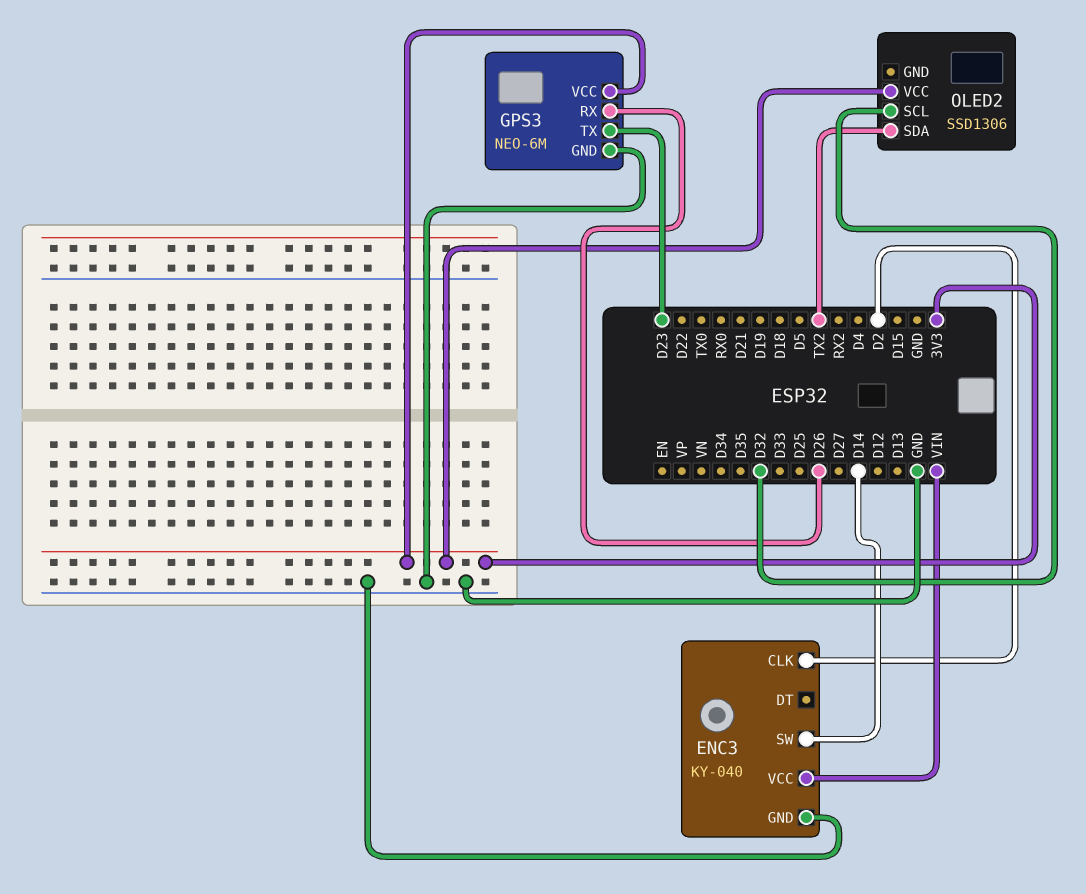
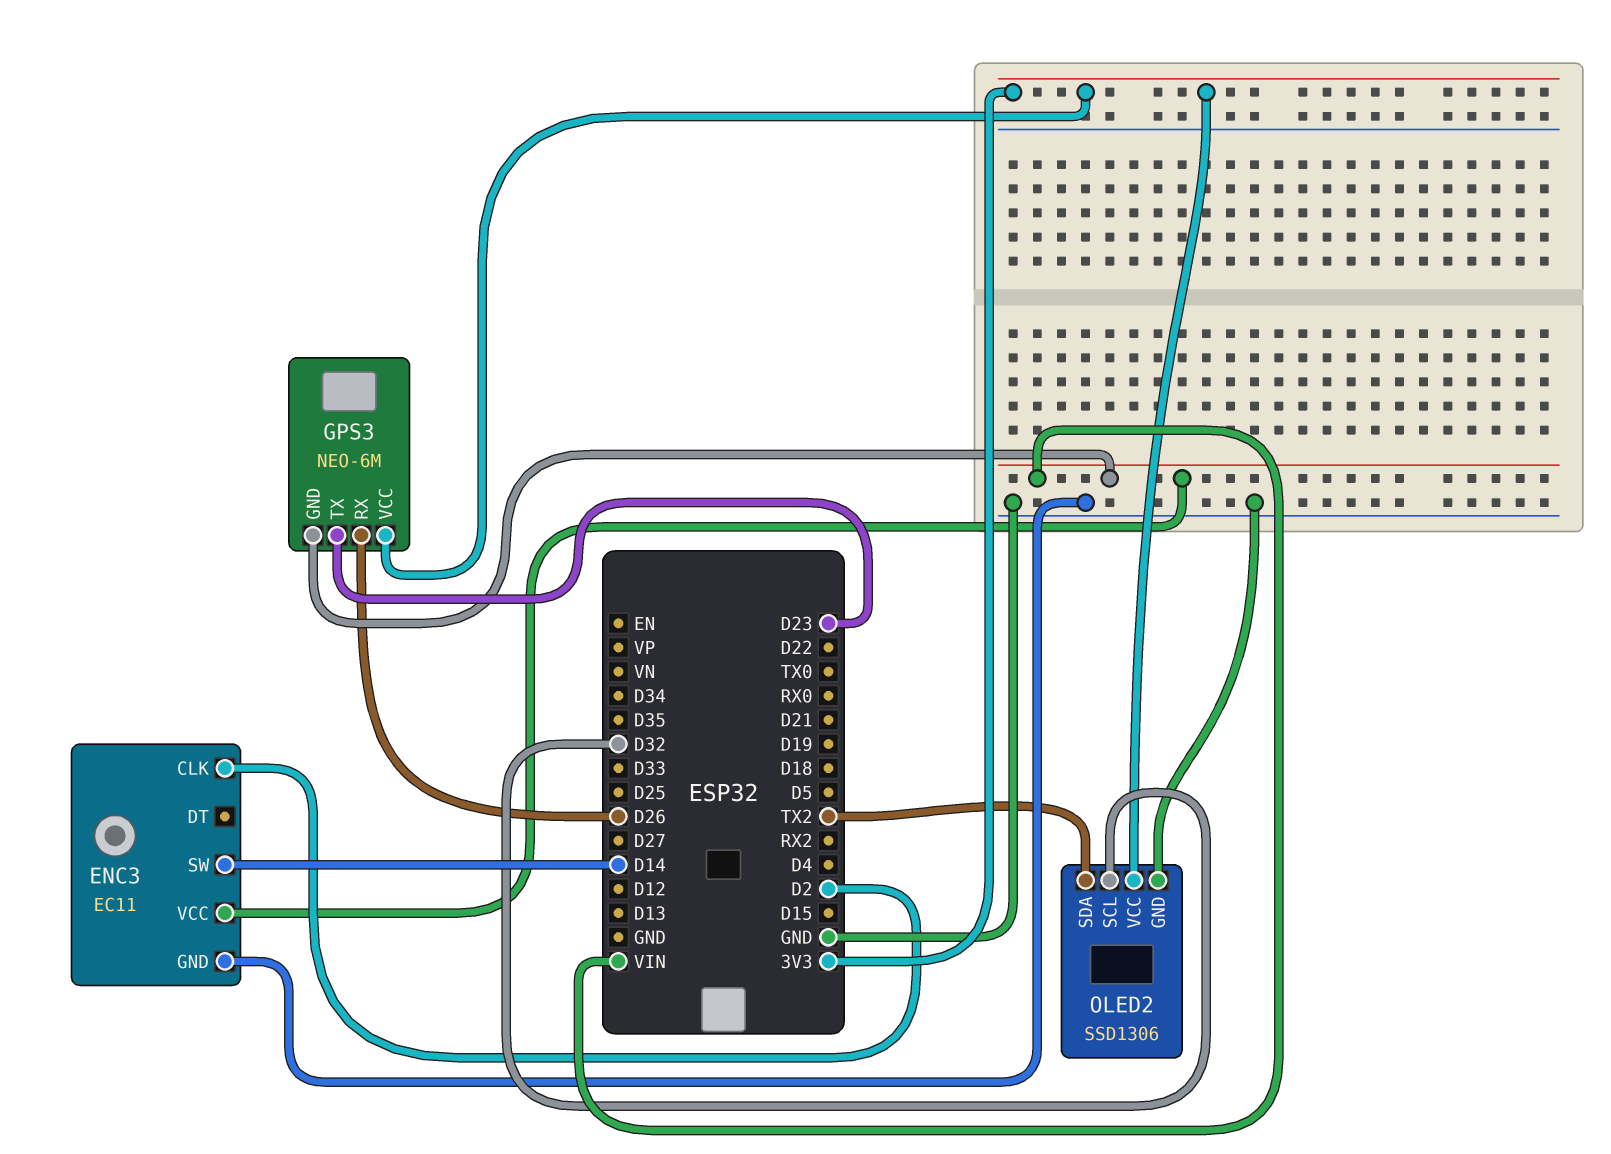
ENC3: KY-040 -> EC11
GPS3 pin GND: GND -> VIN
OLED2 pin GND: none -> GND

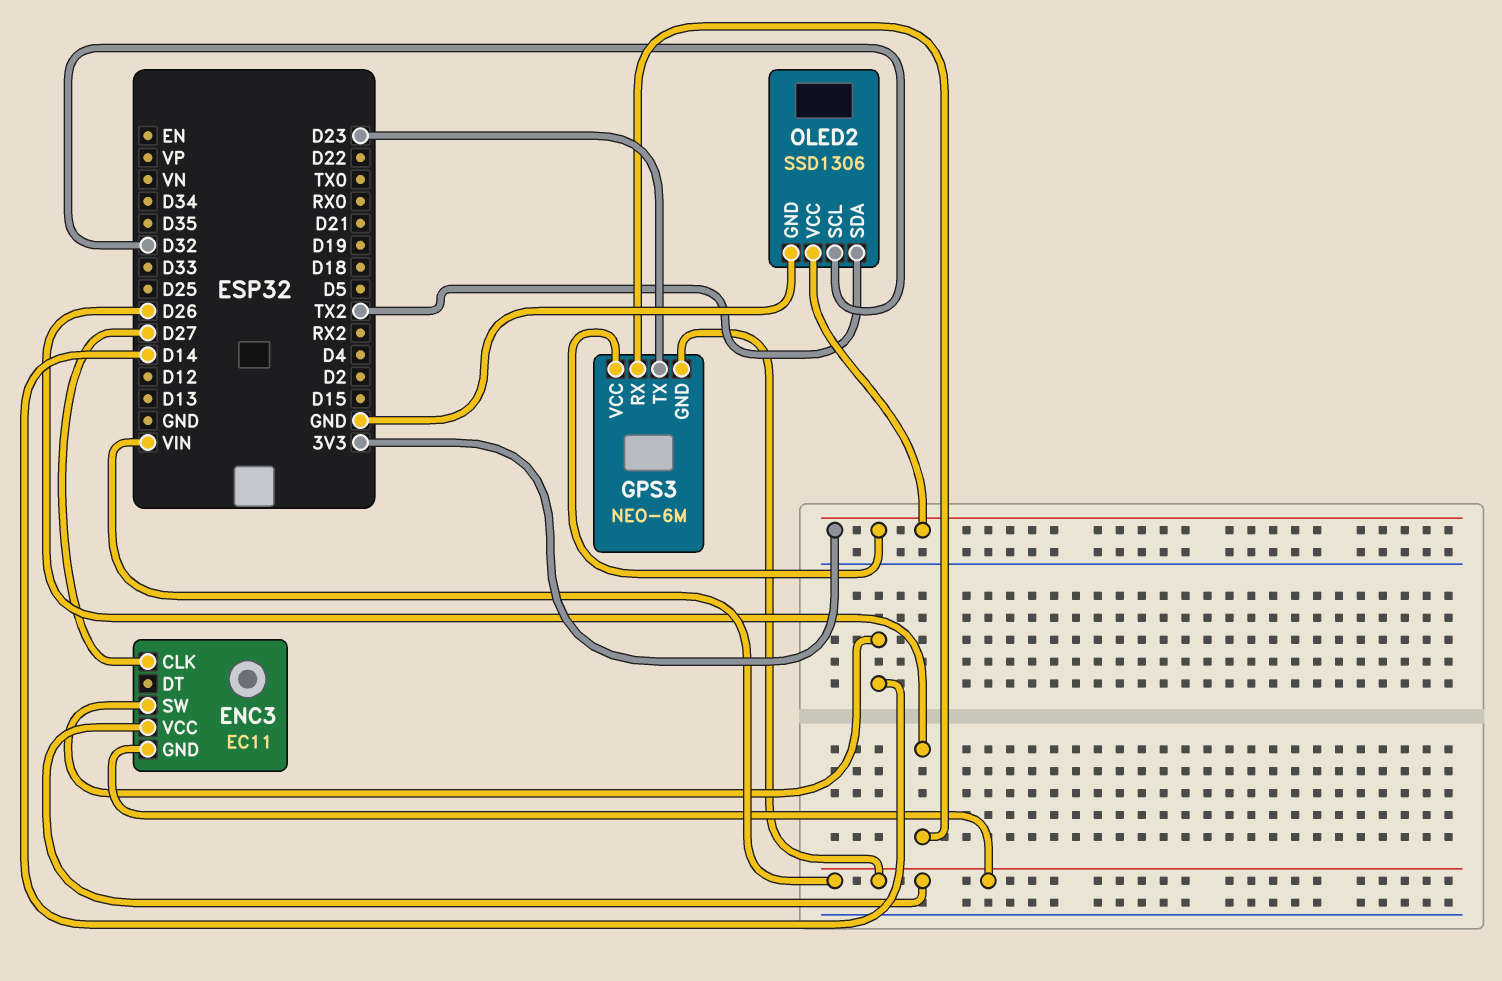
ENC3 pin CLK: D2 -> D27
ENC3 pin GND: GND -> VIN

